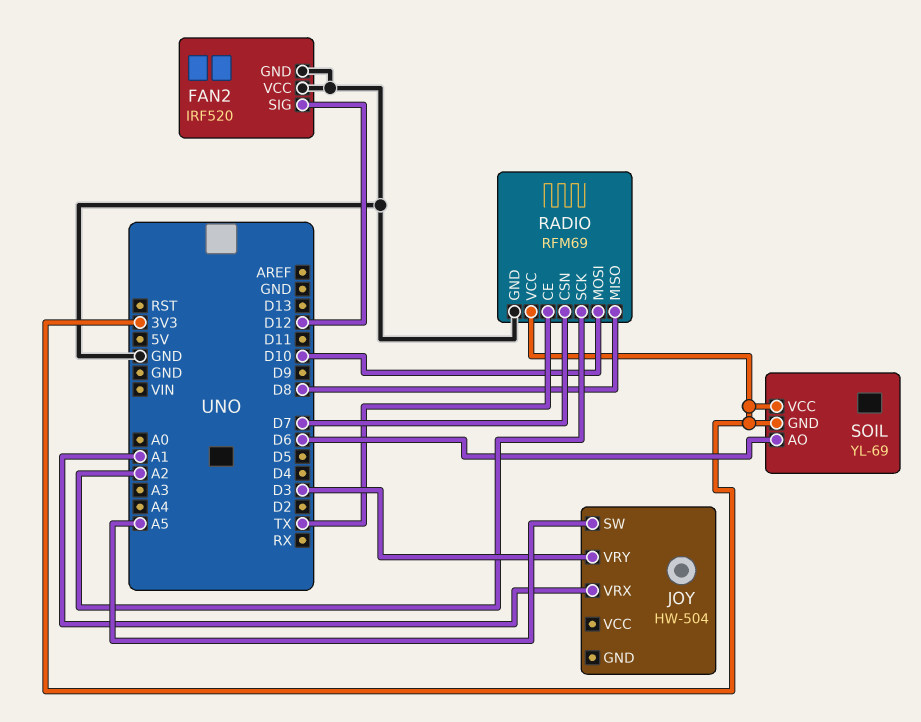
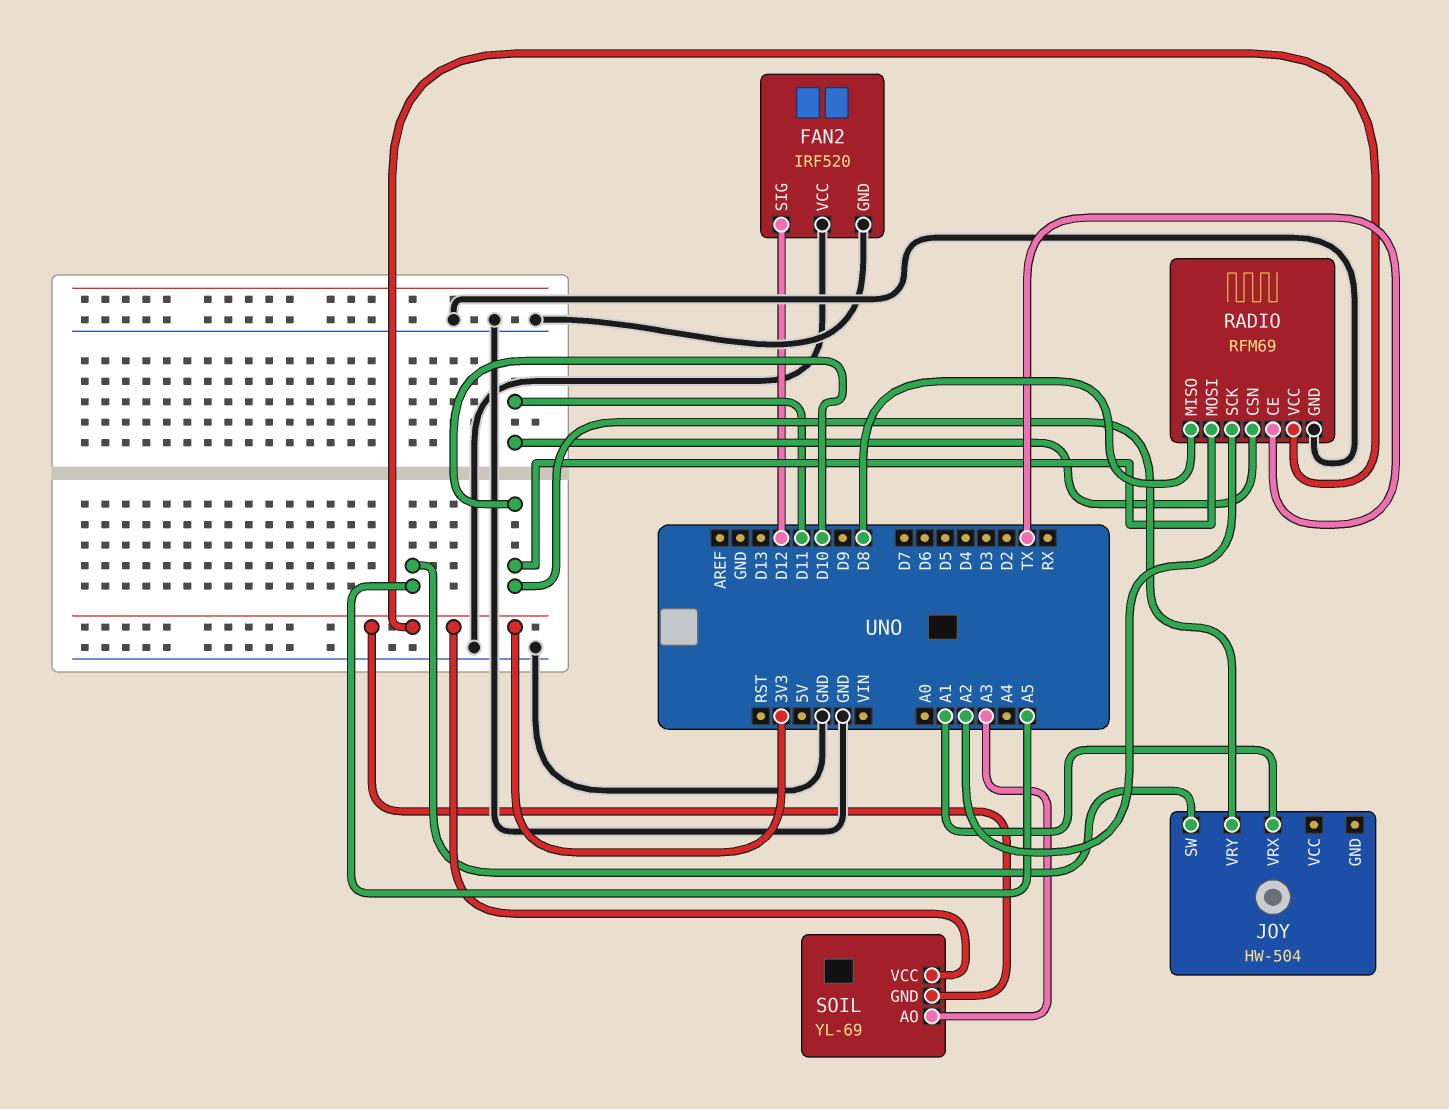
JOY pin VRY: D3 -> D10
RADIO pin CSN: D7 -> D11
SOIL pin AO: D6 -> A3

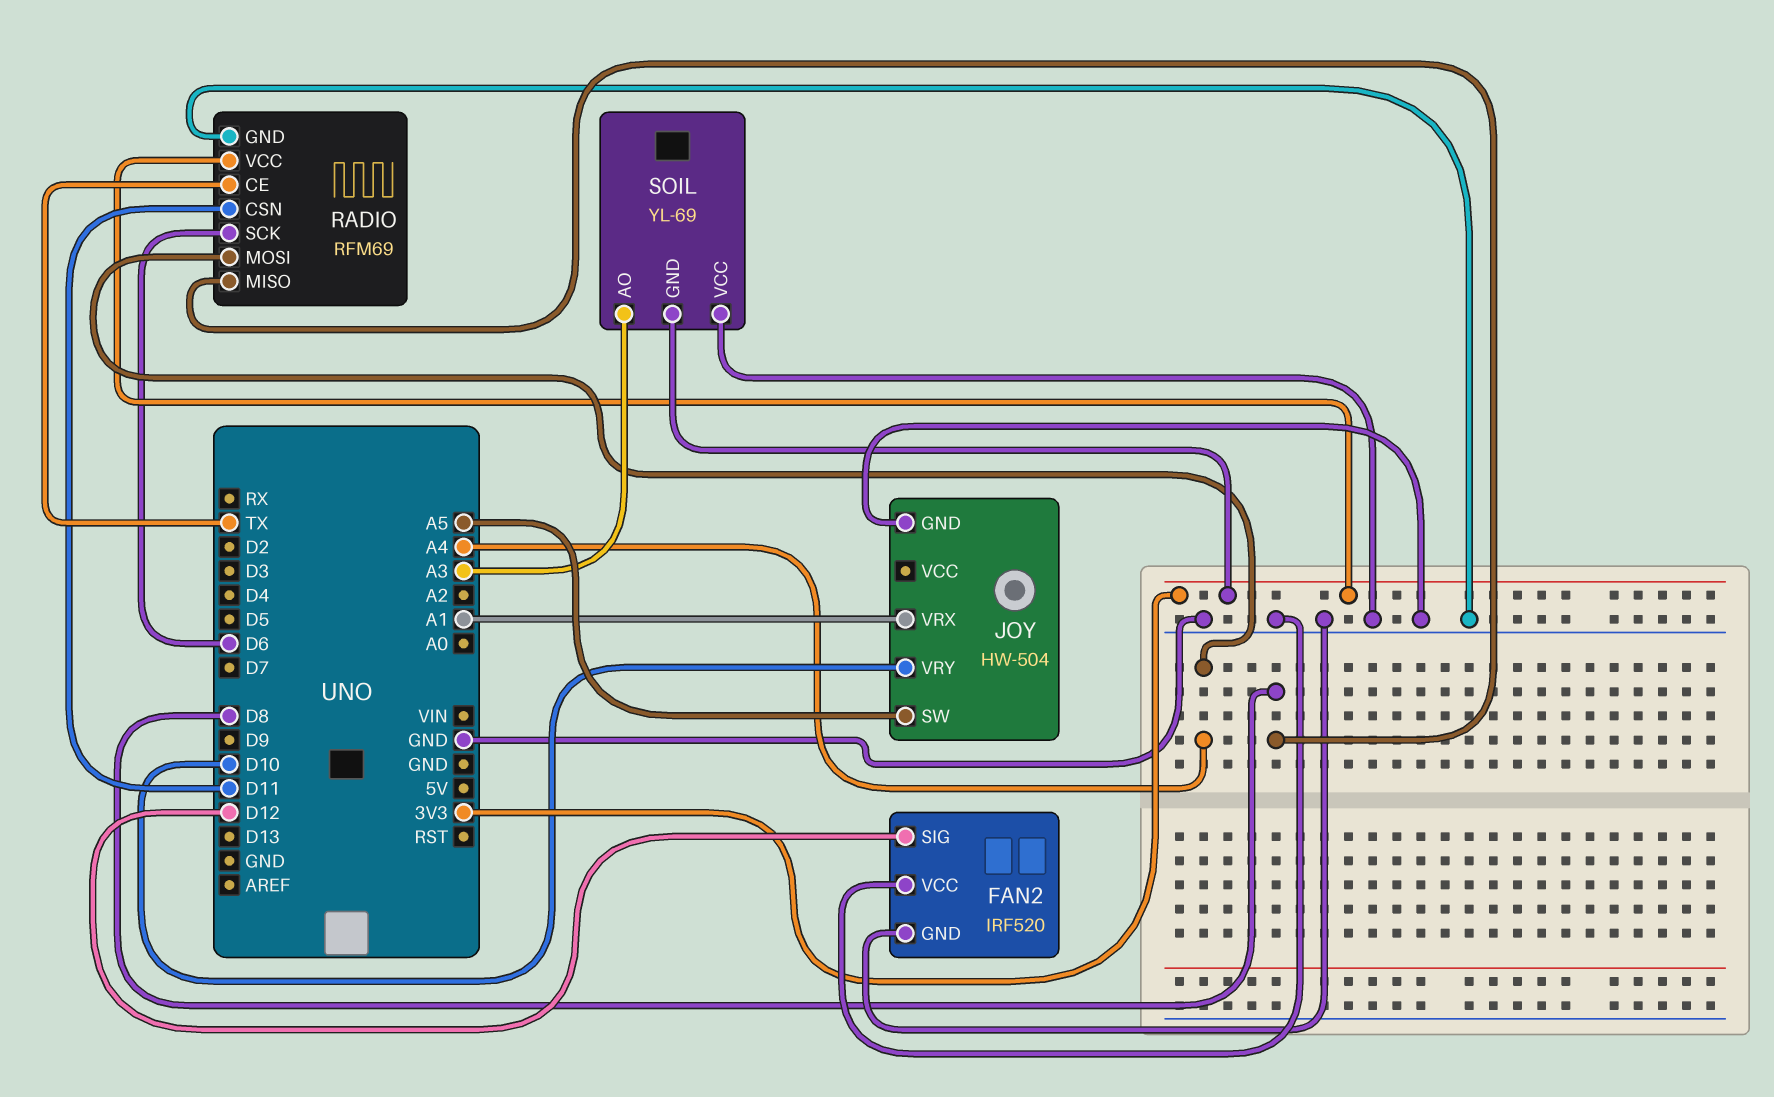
JOY pin GND: none -> GND
RADIO pin MOSI: D10 -> A4
RADIO pin SCK: A2 -> D6
SOIL pin VCC: 3V3 -> GND

